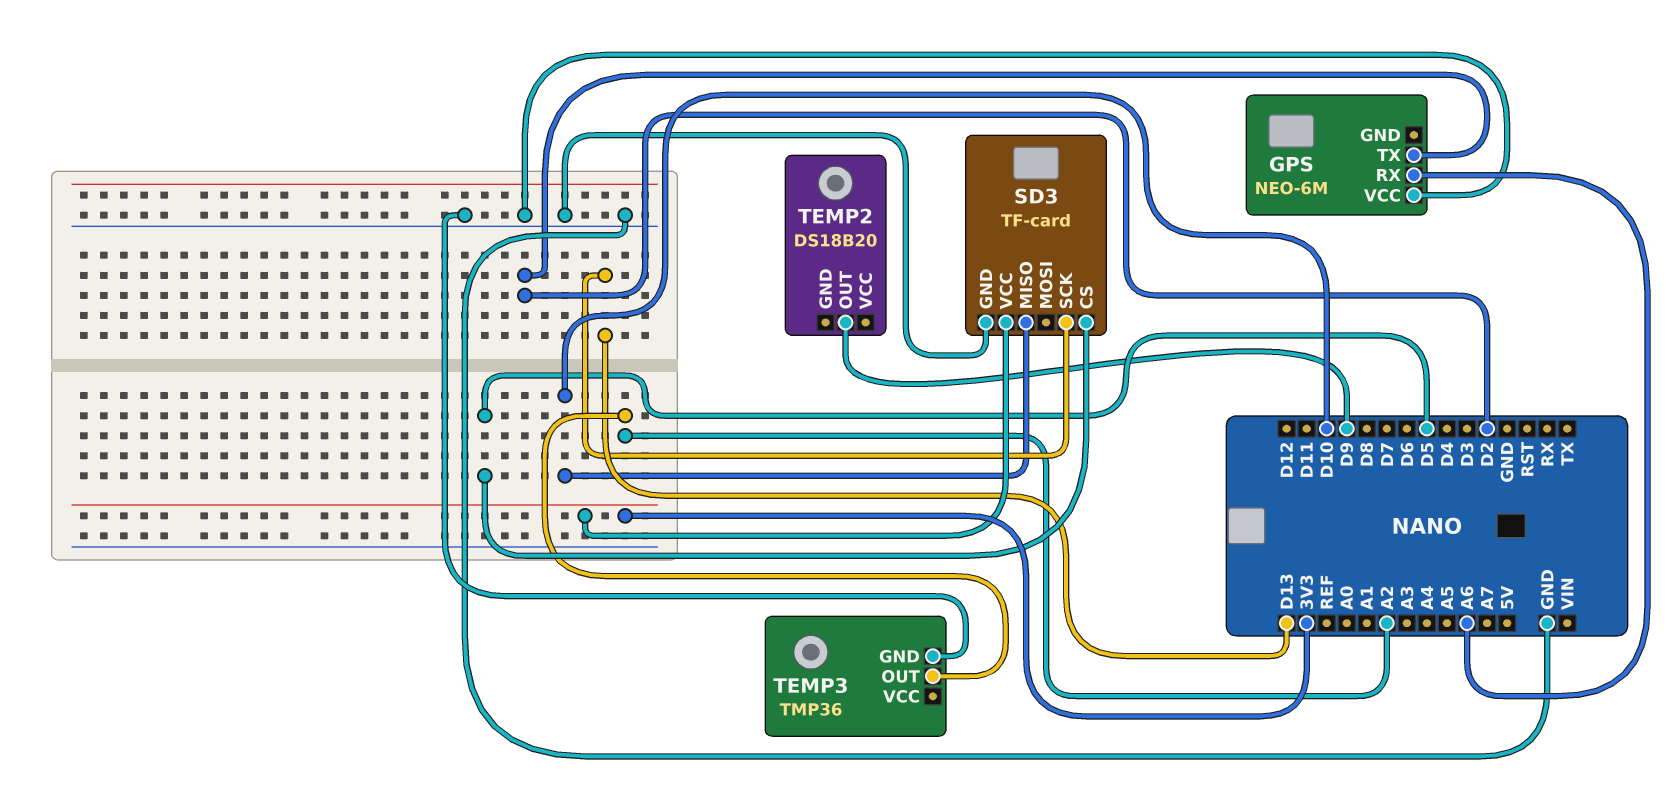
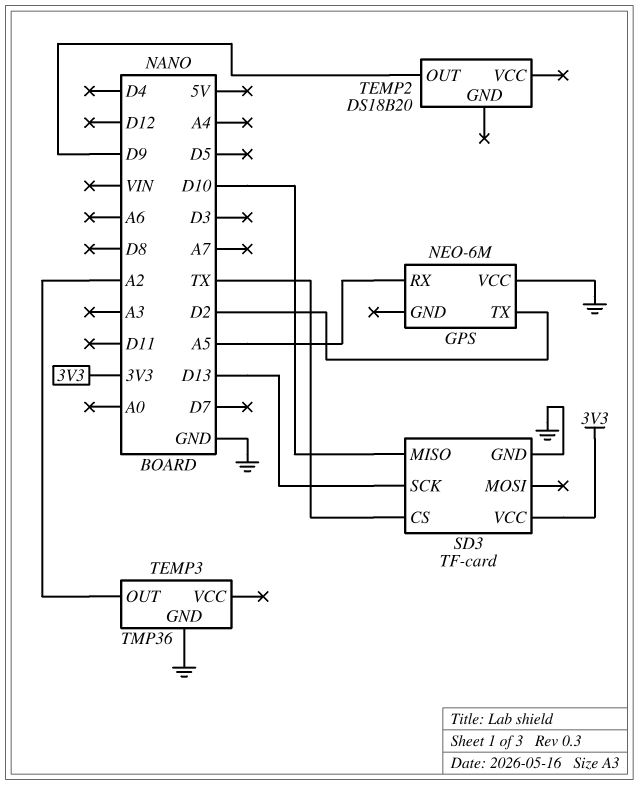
GPS pin RX: A6 -> A5
SD3 pin CS: D5 -> TX

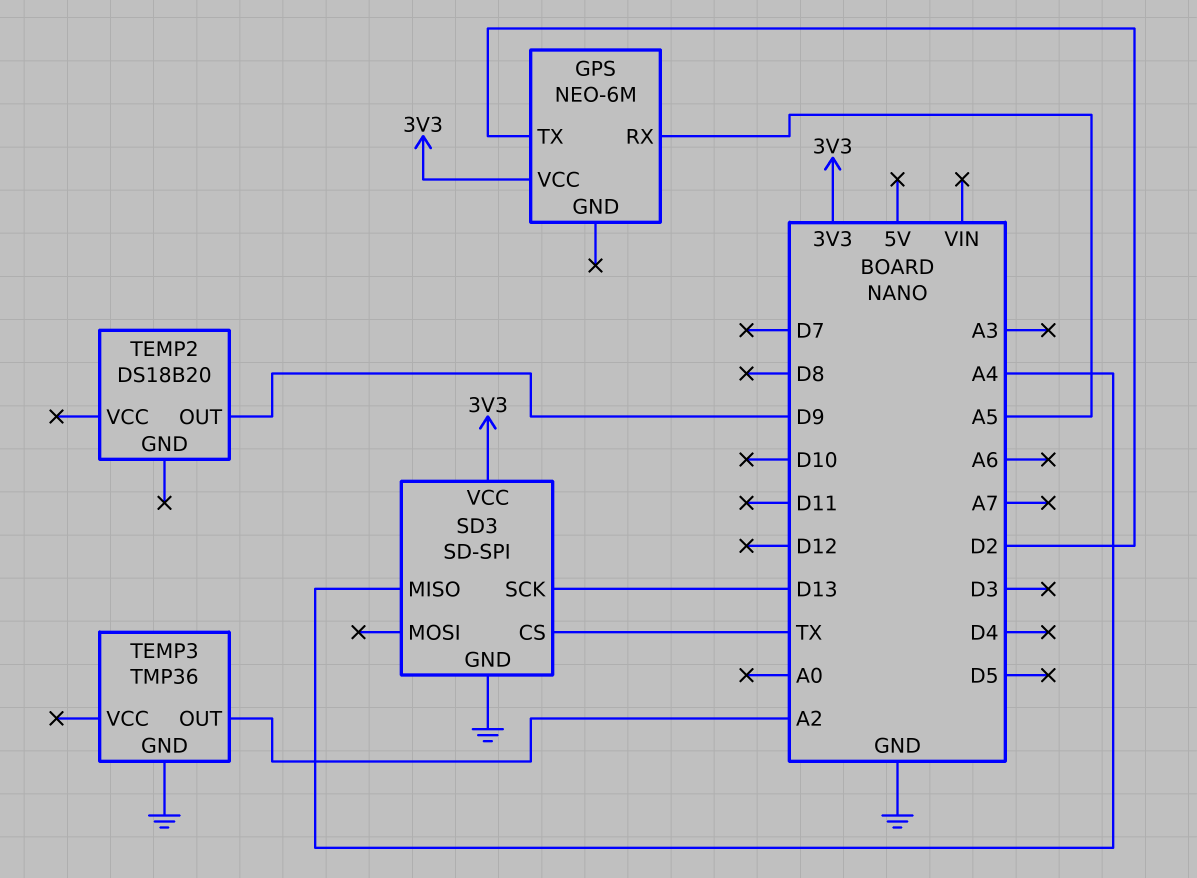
GPS pin VCC: GND -> 3V3
SD3: TF-card -> SD-SPI
SD3 pin MISO: D10 -> A4

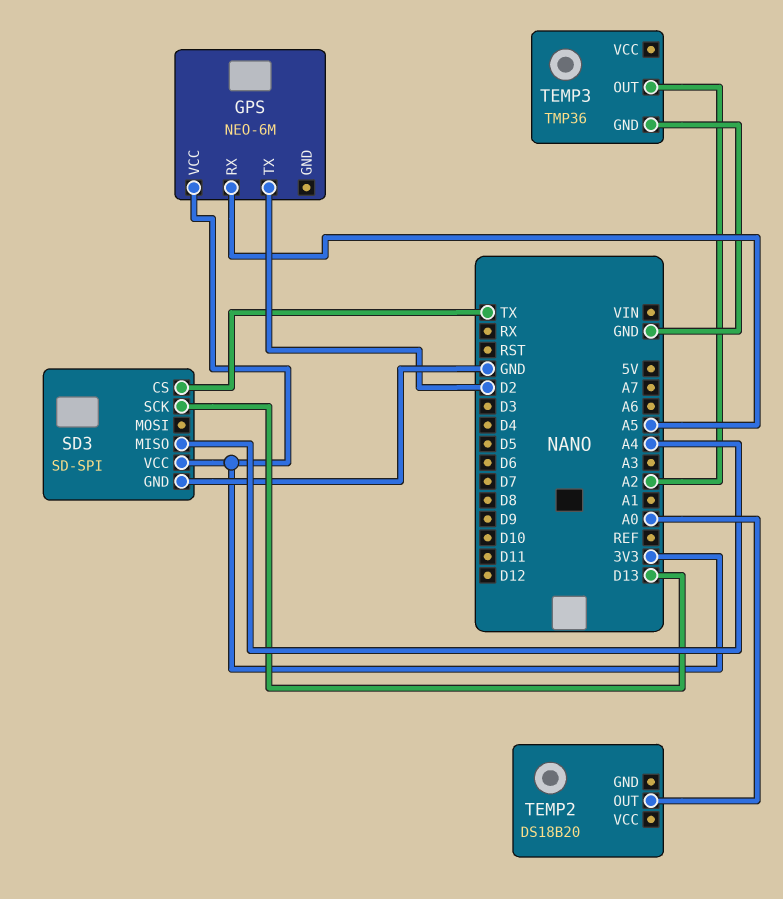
TEMP2 pin OUT: D9 -> A0

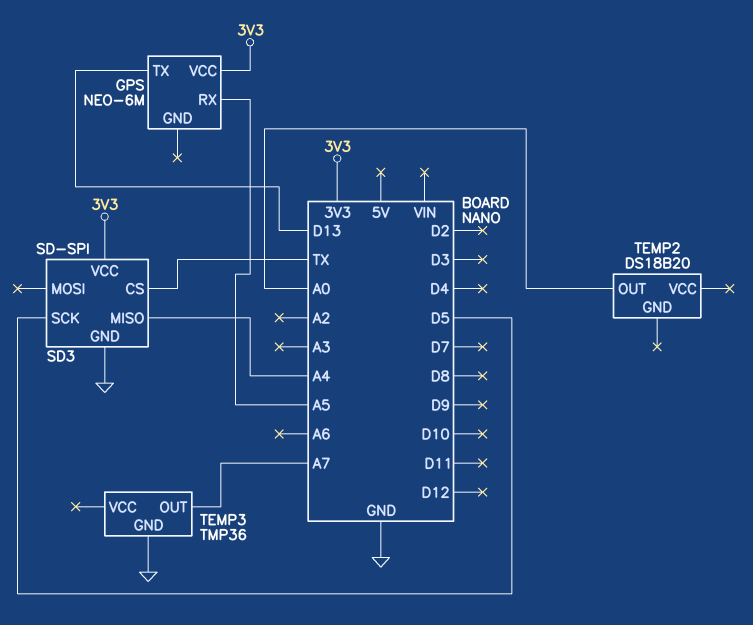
GPS pin TX: D2 -> D13
SD3 pin SCK: D13 -> D5
TEMP3 pin OUT: A2 -> A7

